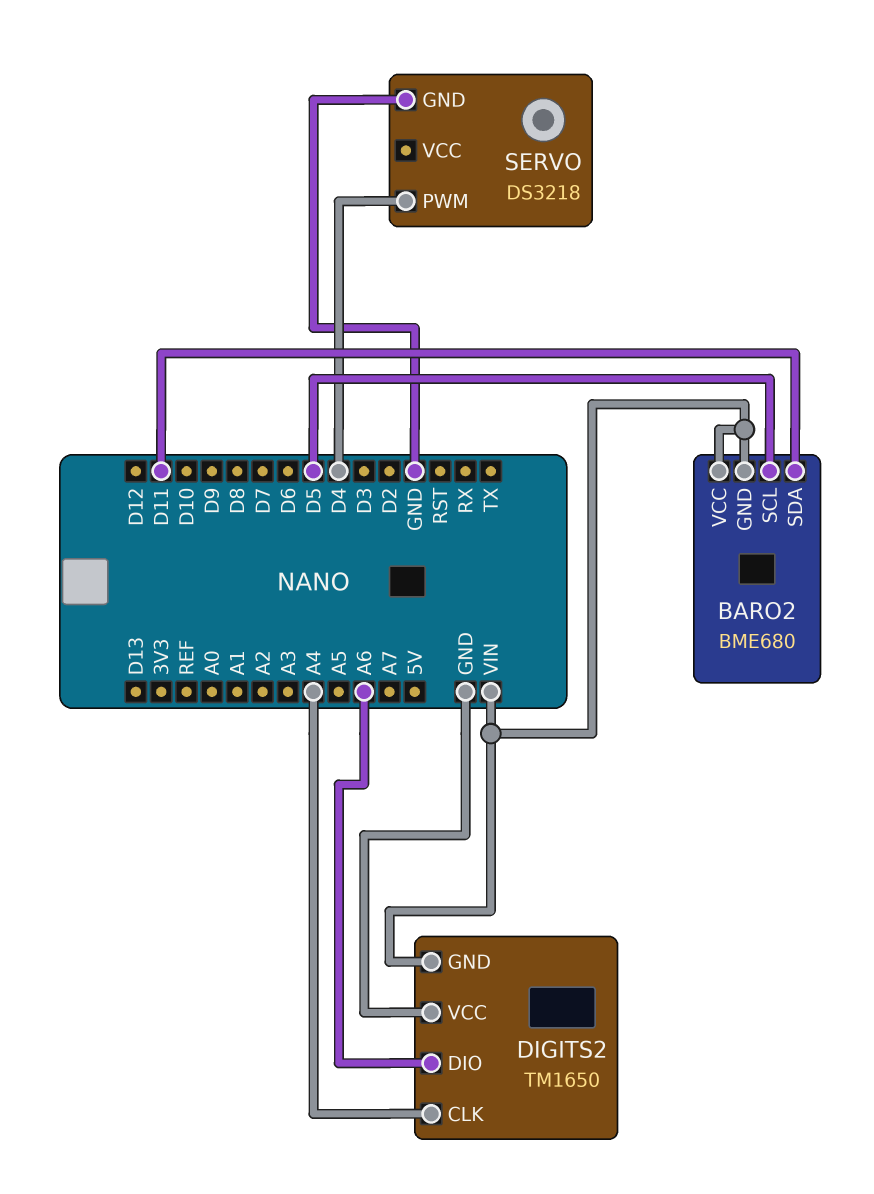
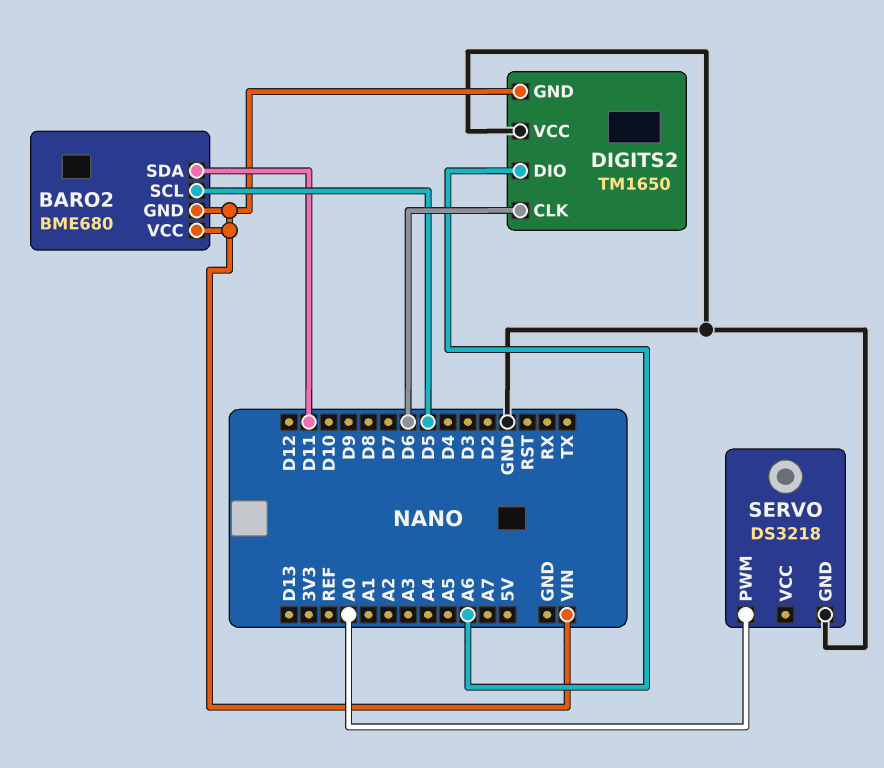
DIGITS2 pin CLK: A4 -> D6
SERVO pin PWM: D4 -> A0

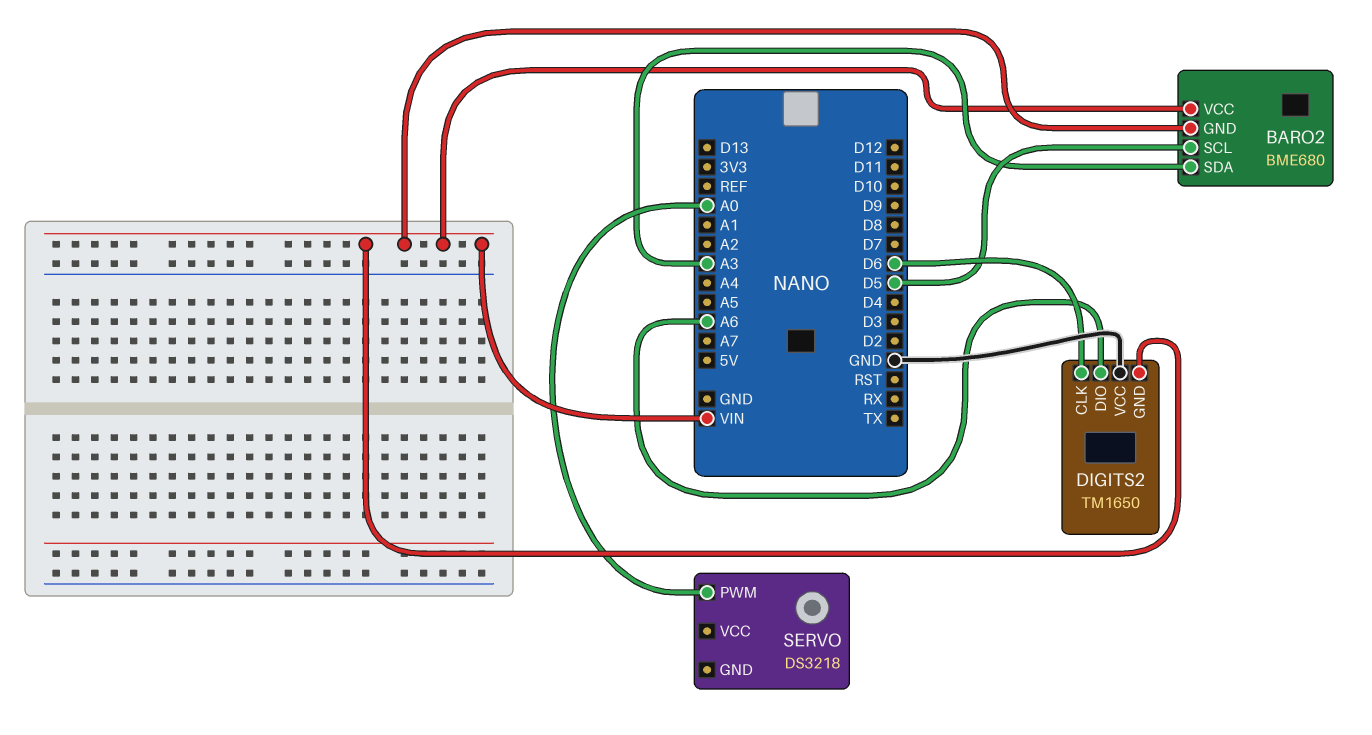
BARO2 pin SDA: D11 -> A3
SERVO pin GND: GND -> none

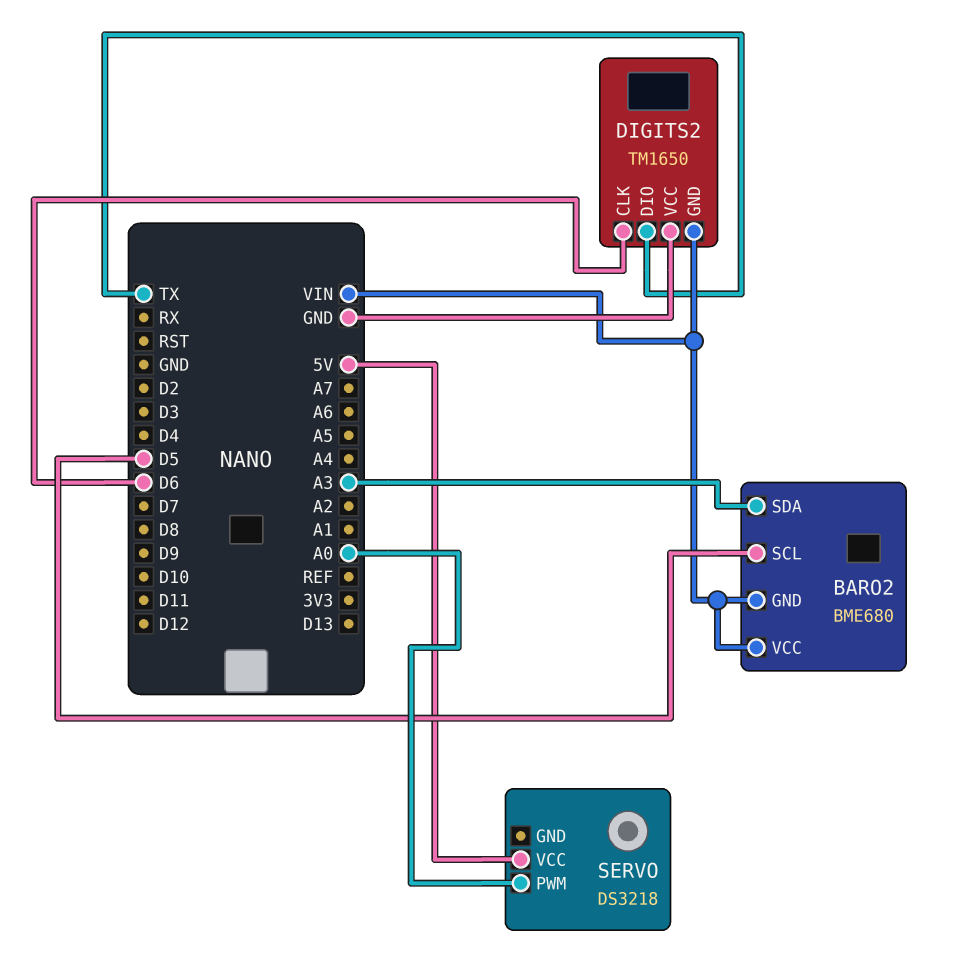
DIGITS2 pin DIO: A6 -> TX
SERVO pin VCC: none -> 5V

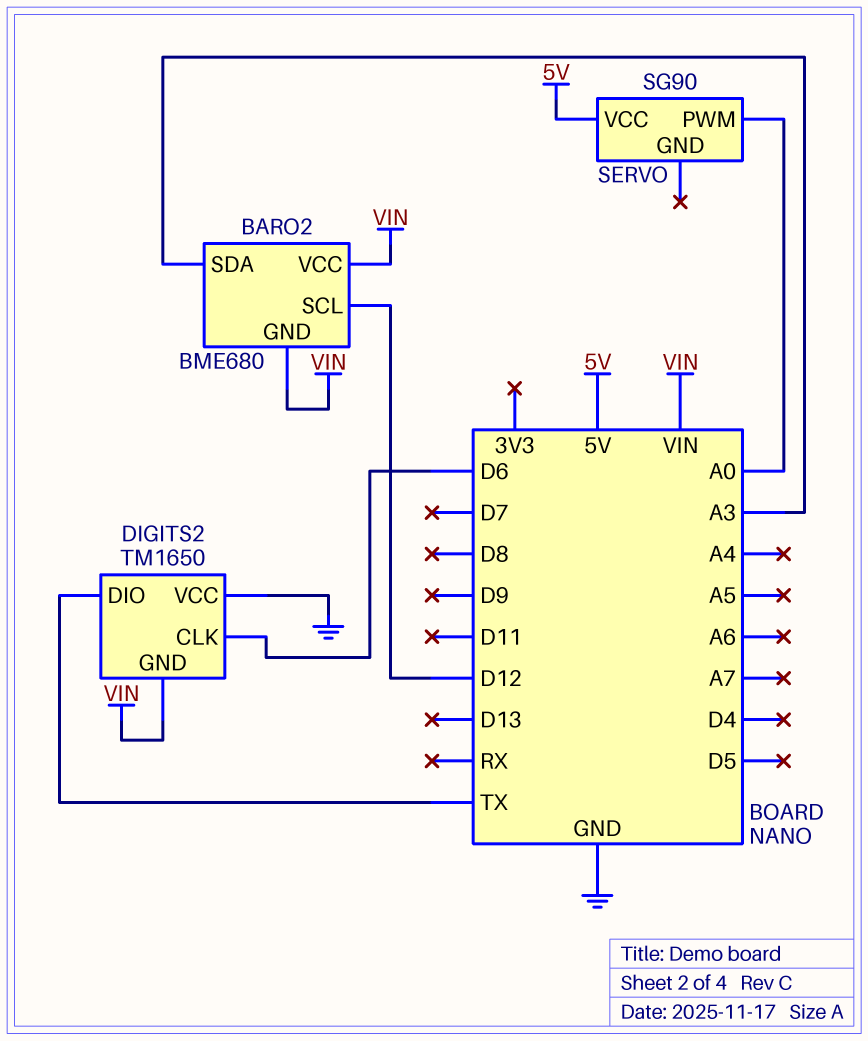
BARO2 pin SCL: D5 -> D12
SERVO: DS3218 -> SG90

